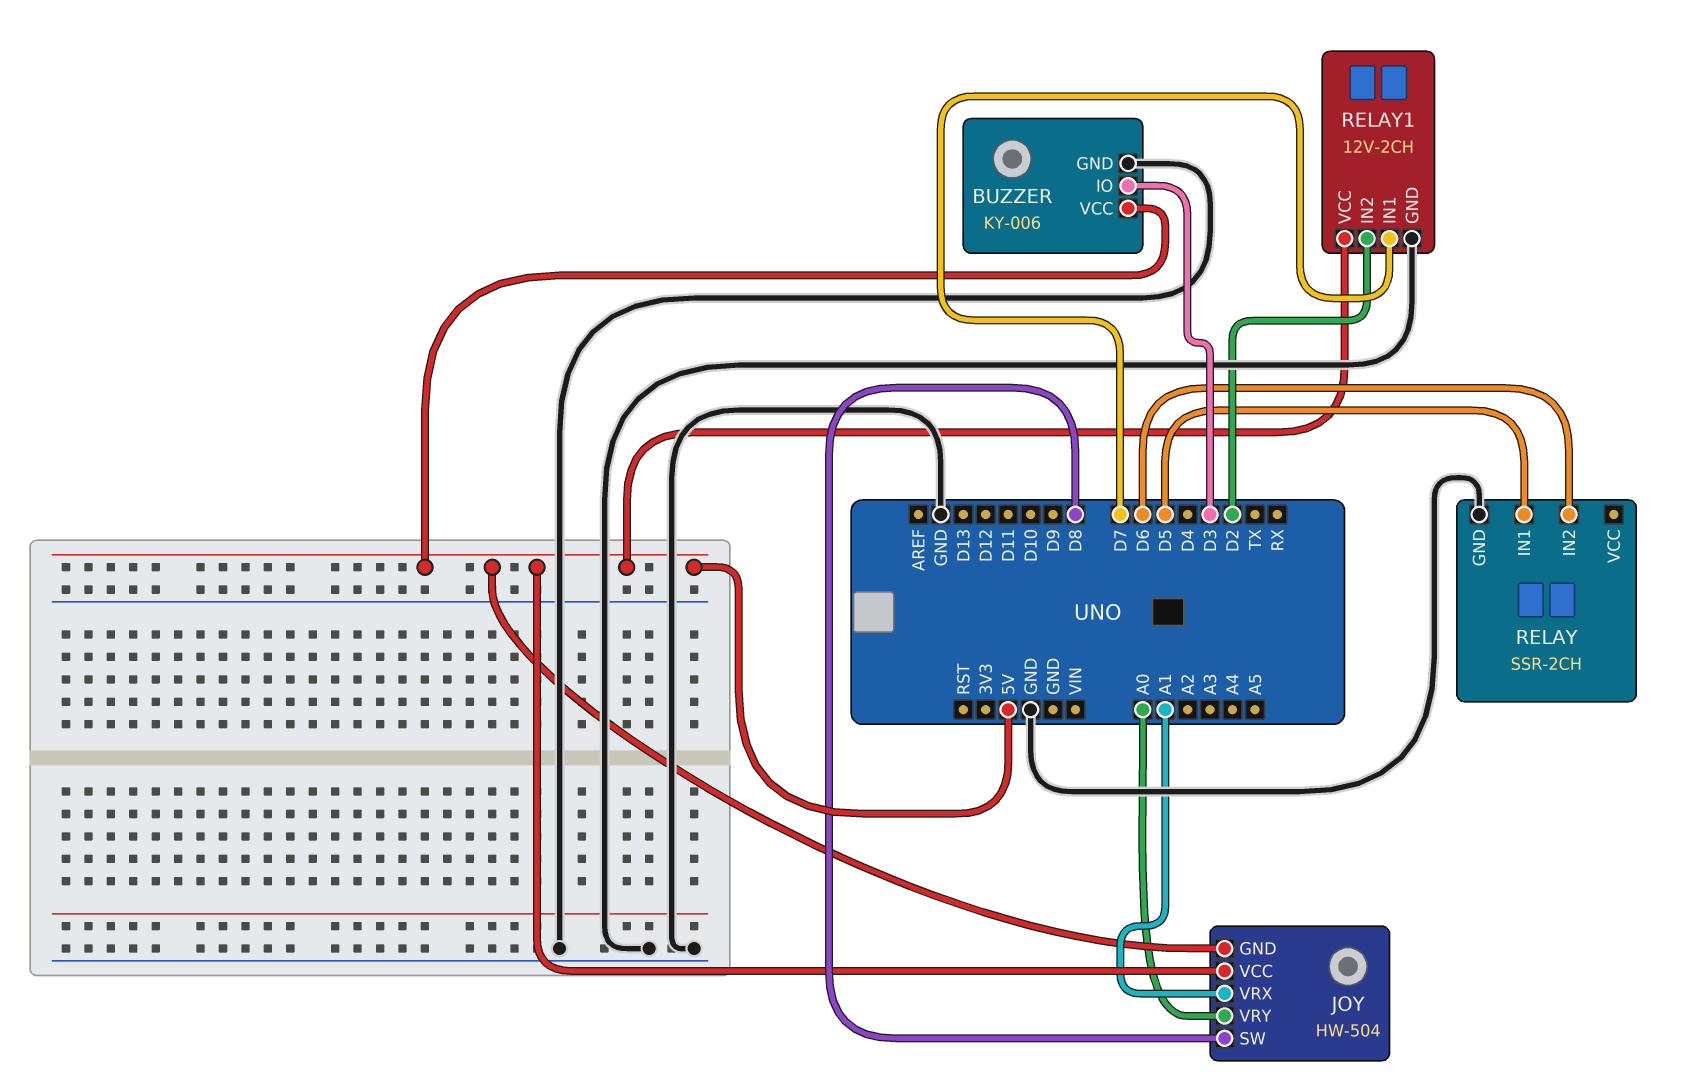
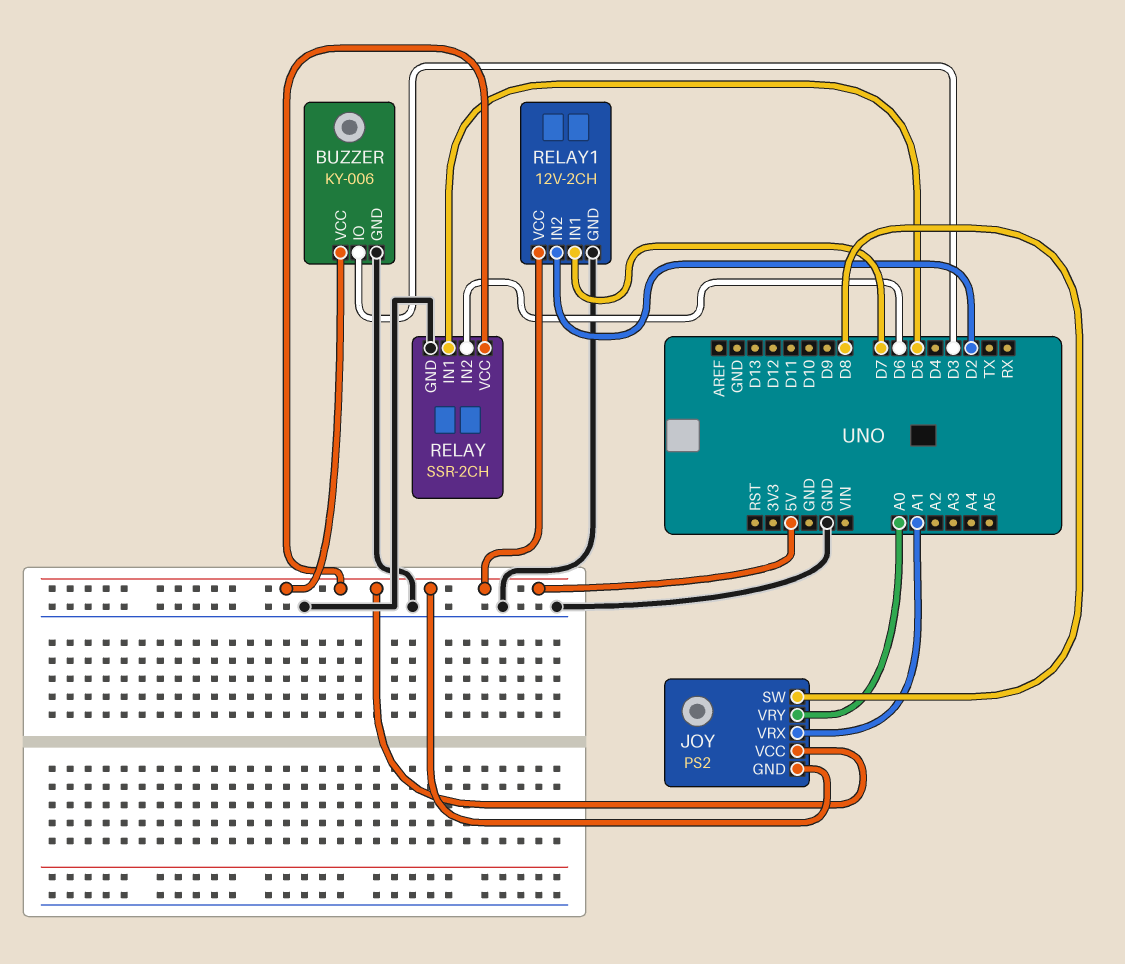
JOY: HW-504 -> PS2
RELAY pin VCC: none -> 5V

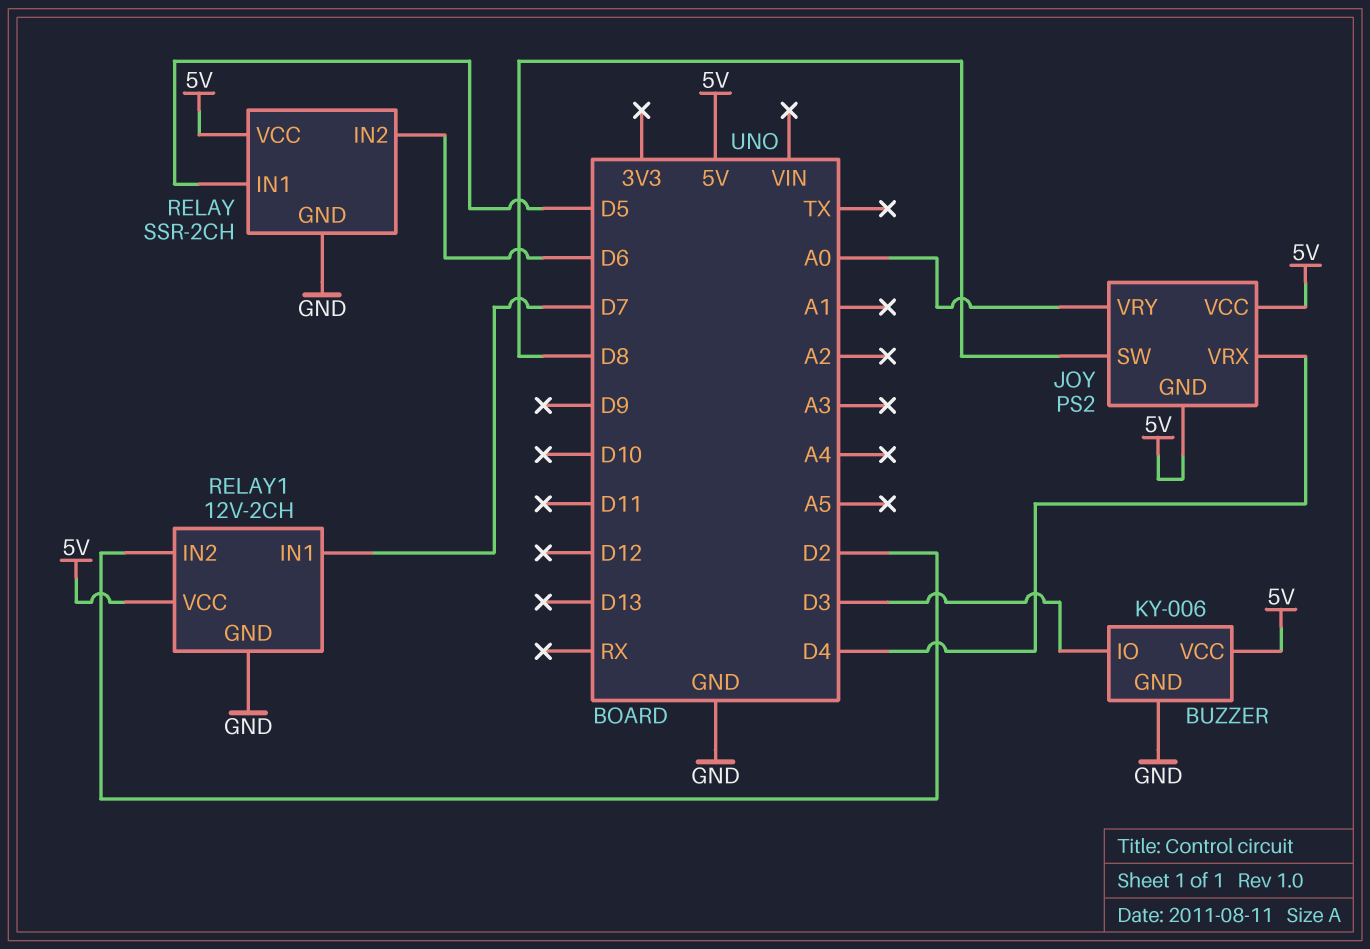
JOY pin VRX: A1 -> D4

